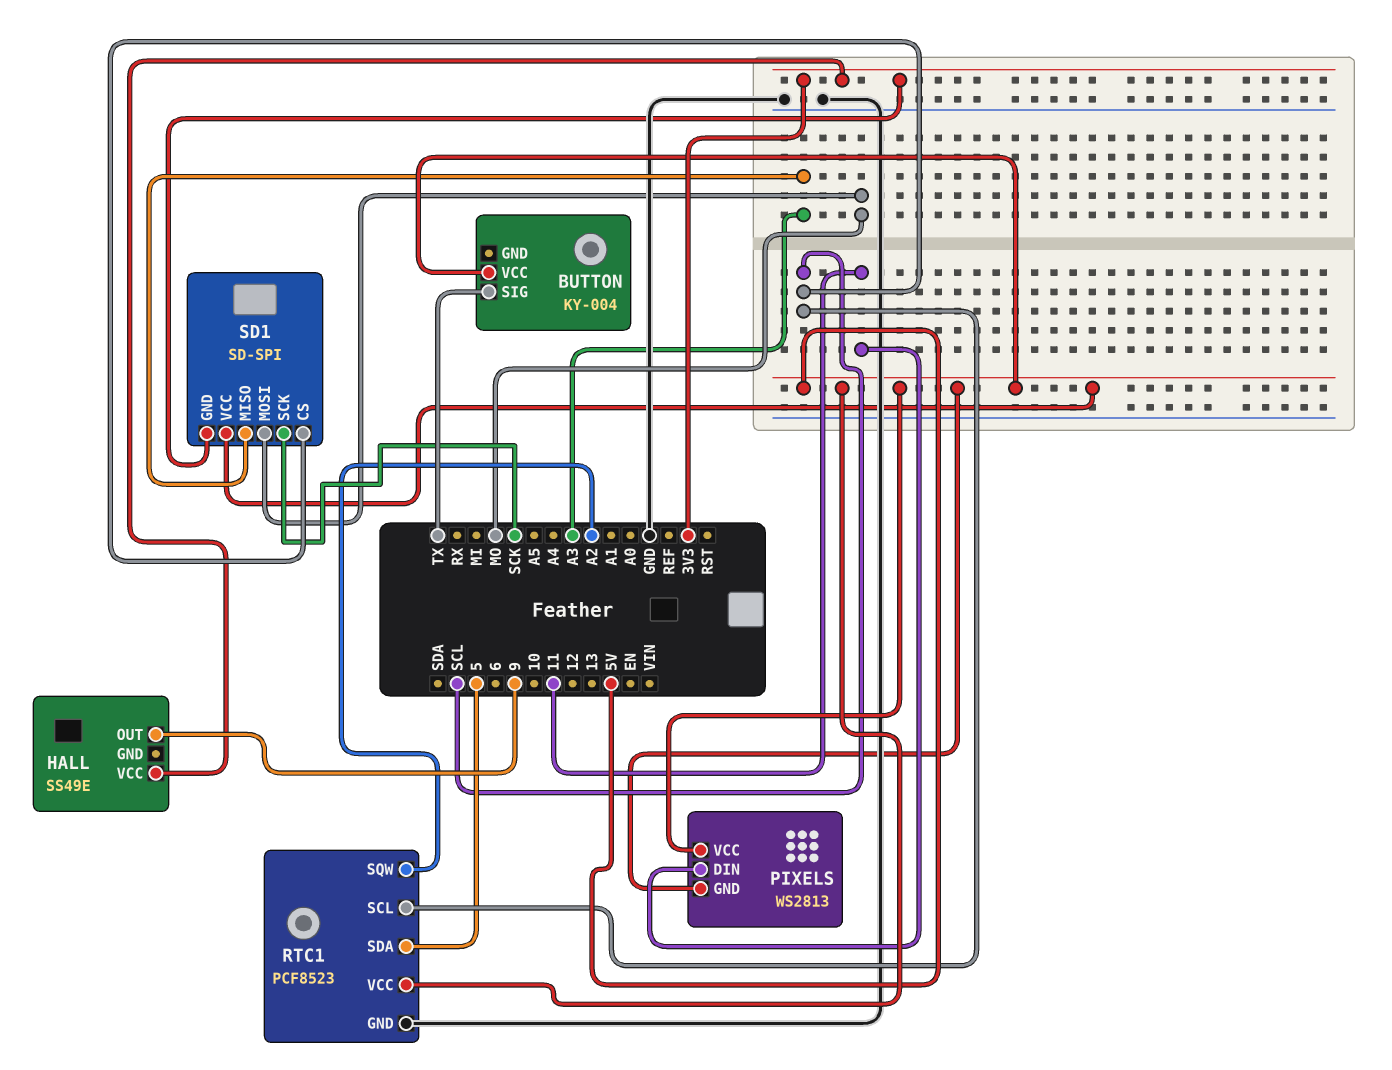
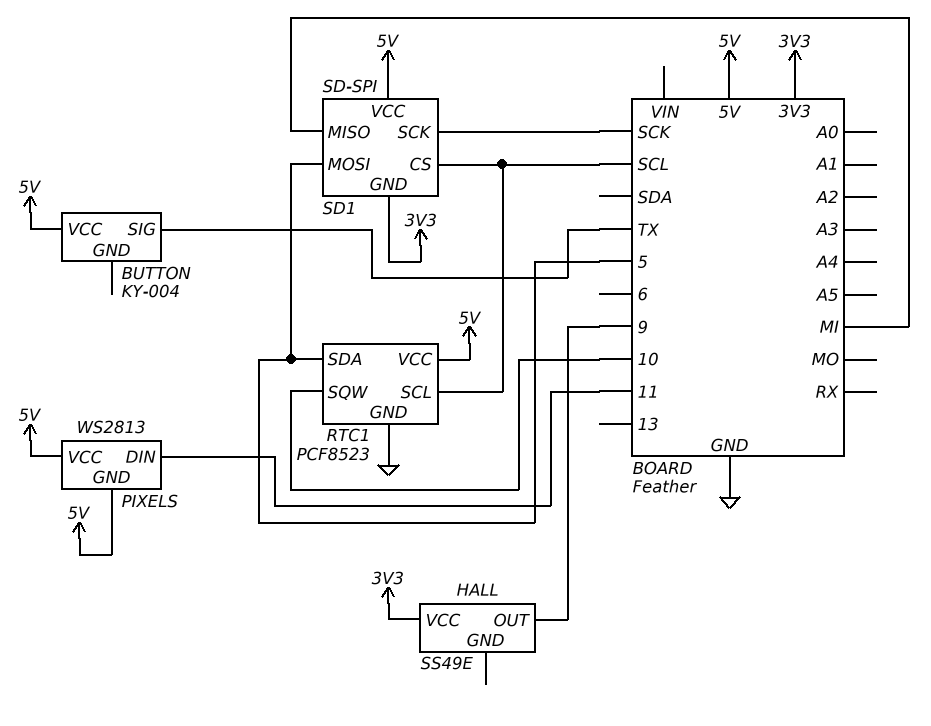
RTC1 pin SQW: A2 -> 10
SD1 pin MISO: A3 -> MI
SD1 pin MOSI: MO -> 5

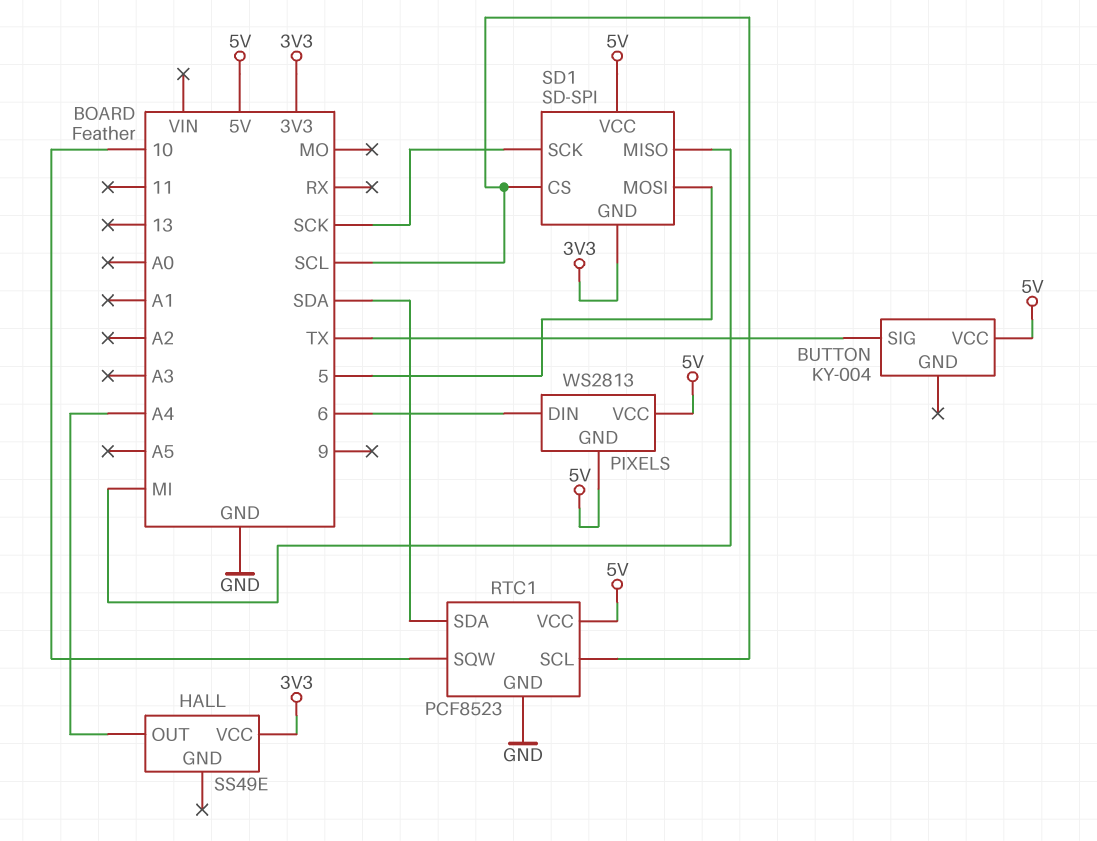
HALL pin OUT: 9 -> A4
PIXELS pin DIN: 11 -> 6
RTC1 pin SDA: 5 -> SDA

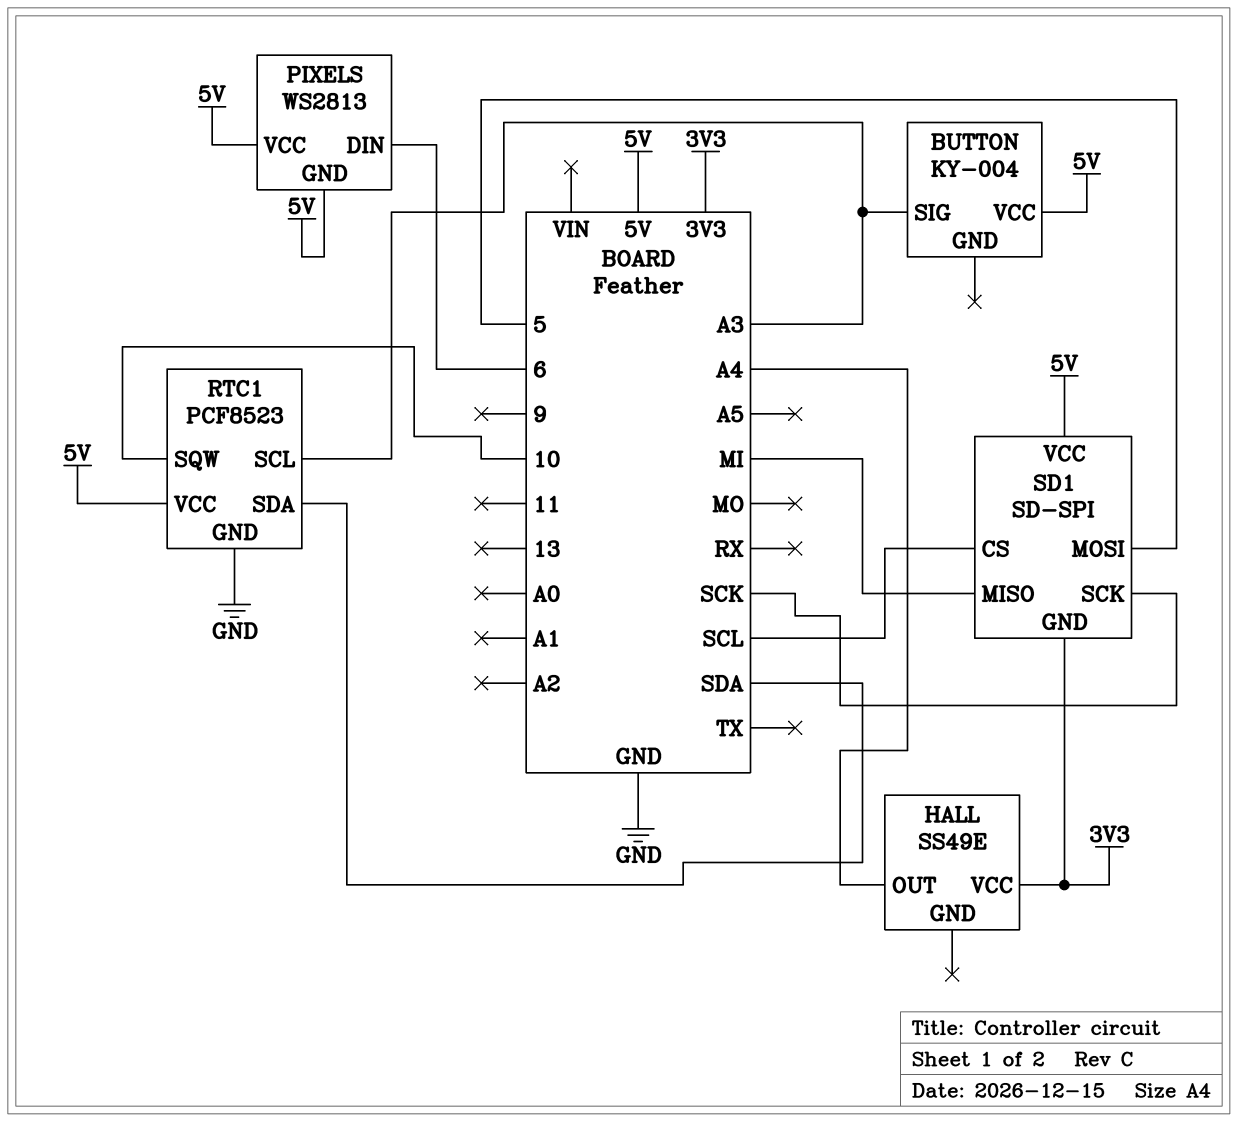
BUTTON pin SIG: TX -> A3
RTC1 pin SCL: SCL -> A3

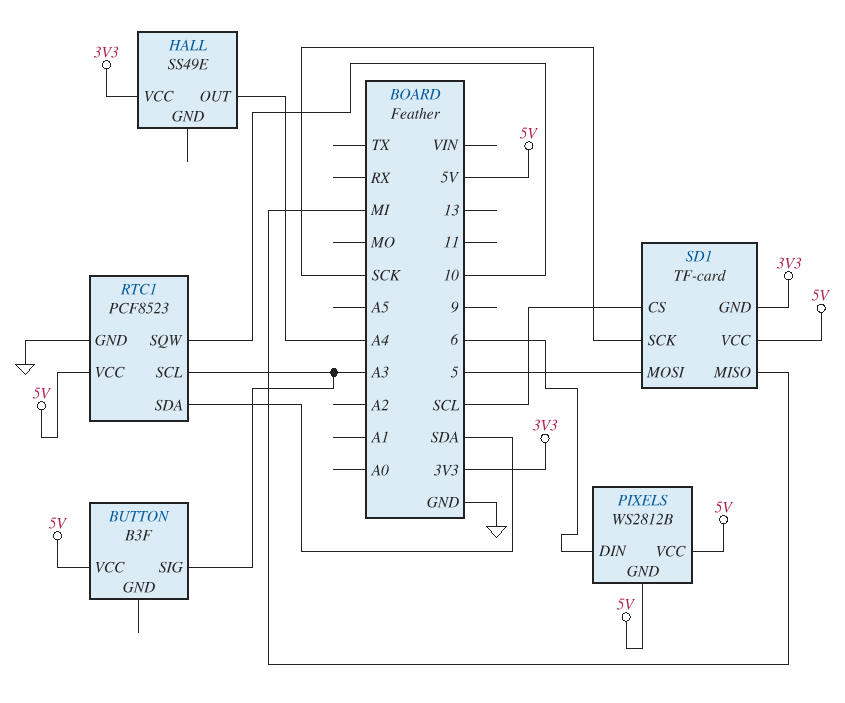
BUTTON: KY-004 -> B3F
PIXELS: WS2813 -> WS2812B
SD1: SD-SPI -> TF-card

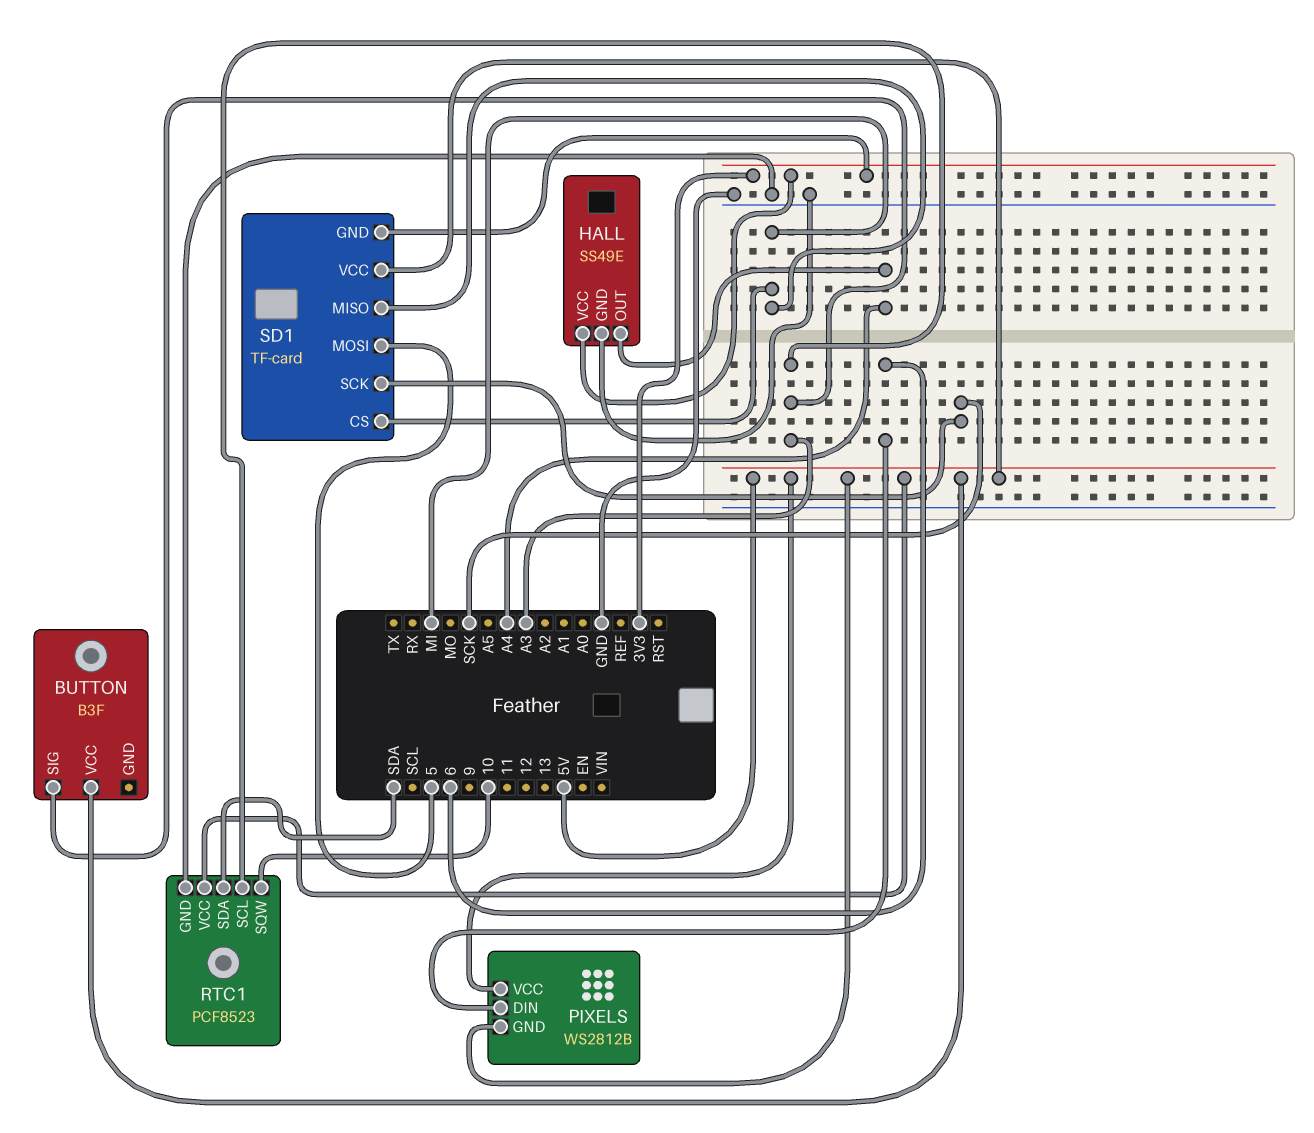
HALL pin GND: none -> GND
SD1 pin CS: SCL -> MI

